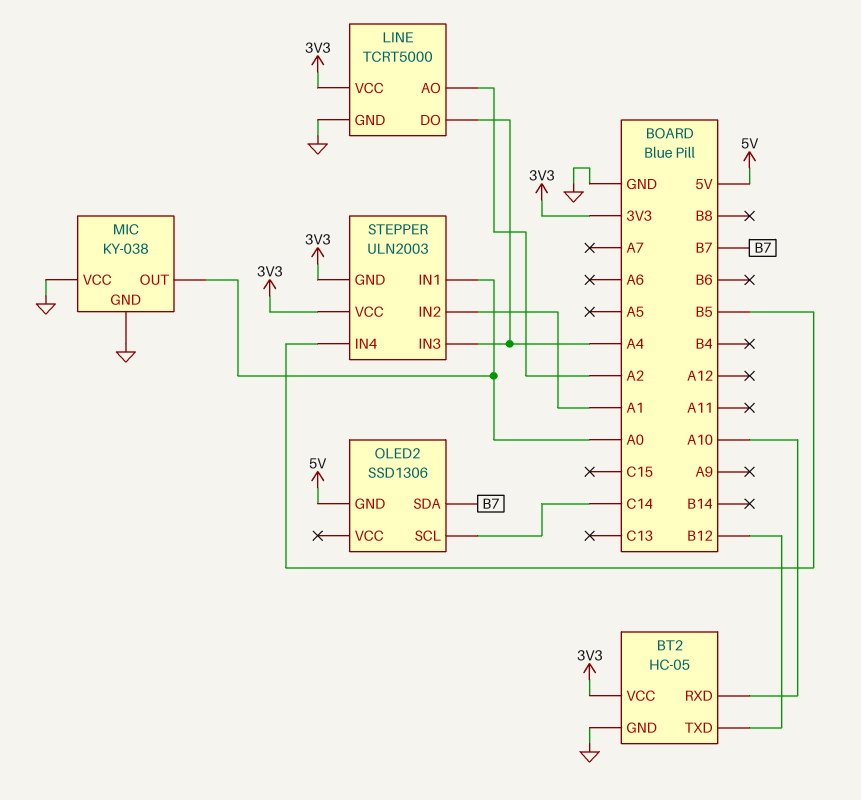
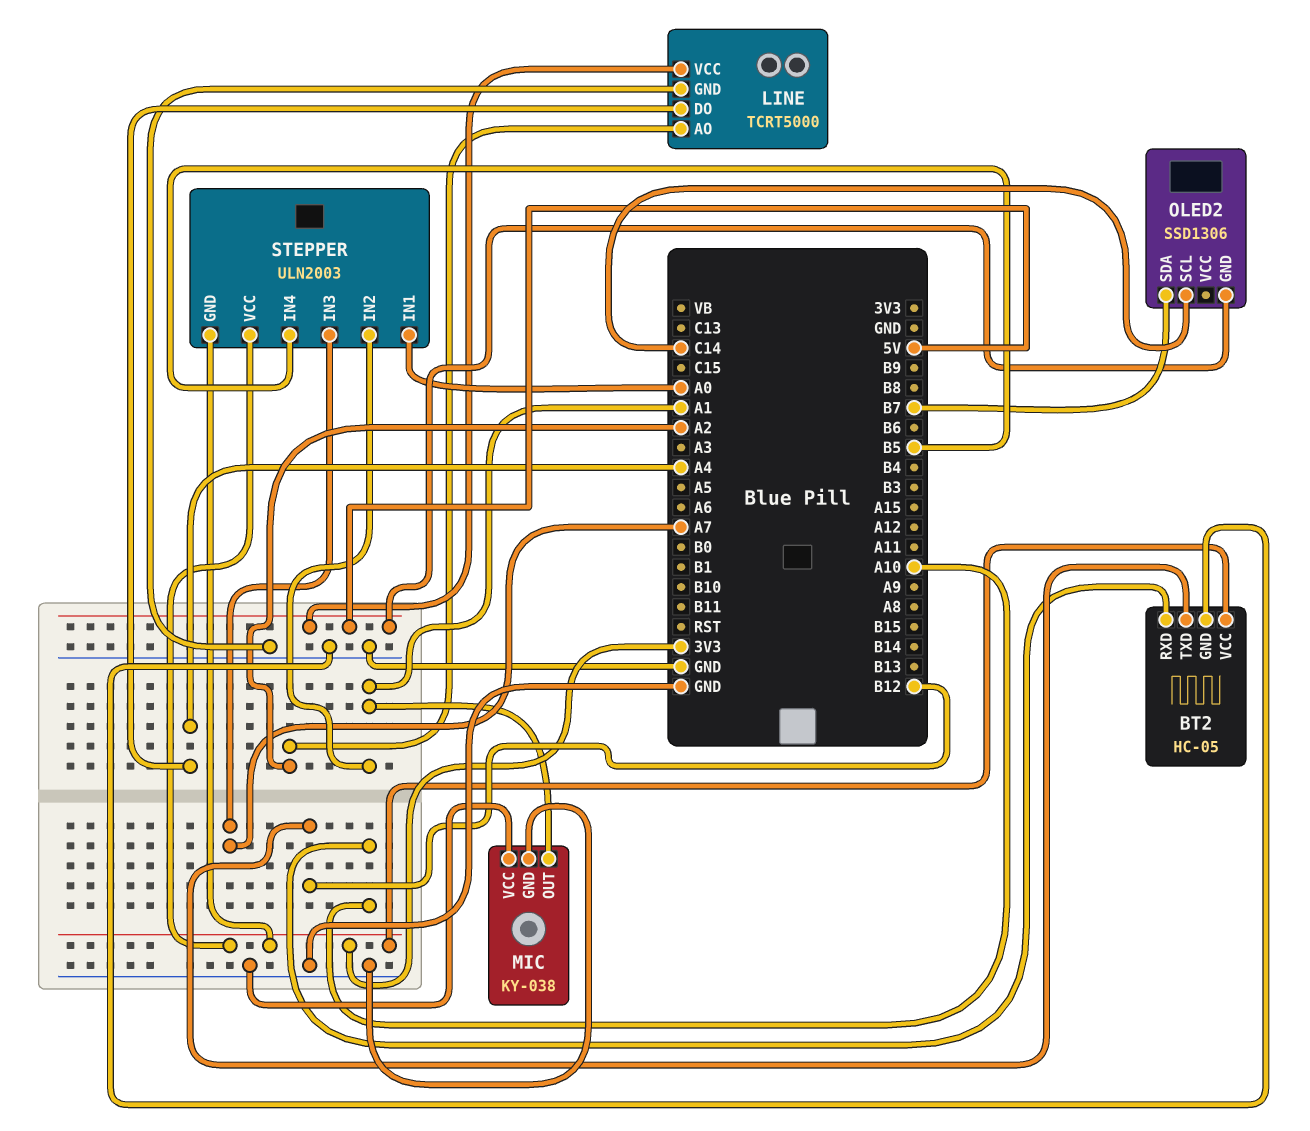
LINE pin VCC: 3V3 -> 5V
MIC pin OUT: A0 -> A1
STEPPER pin IN3: A4 -> A7

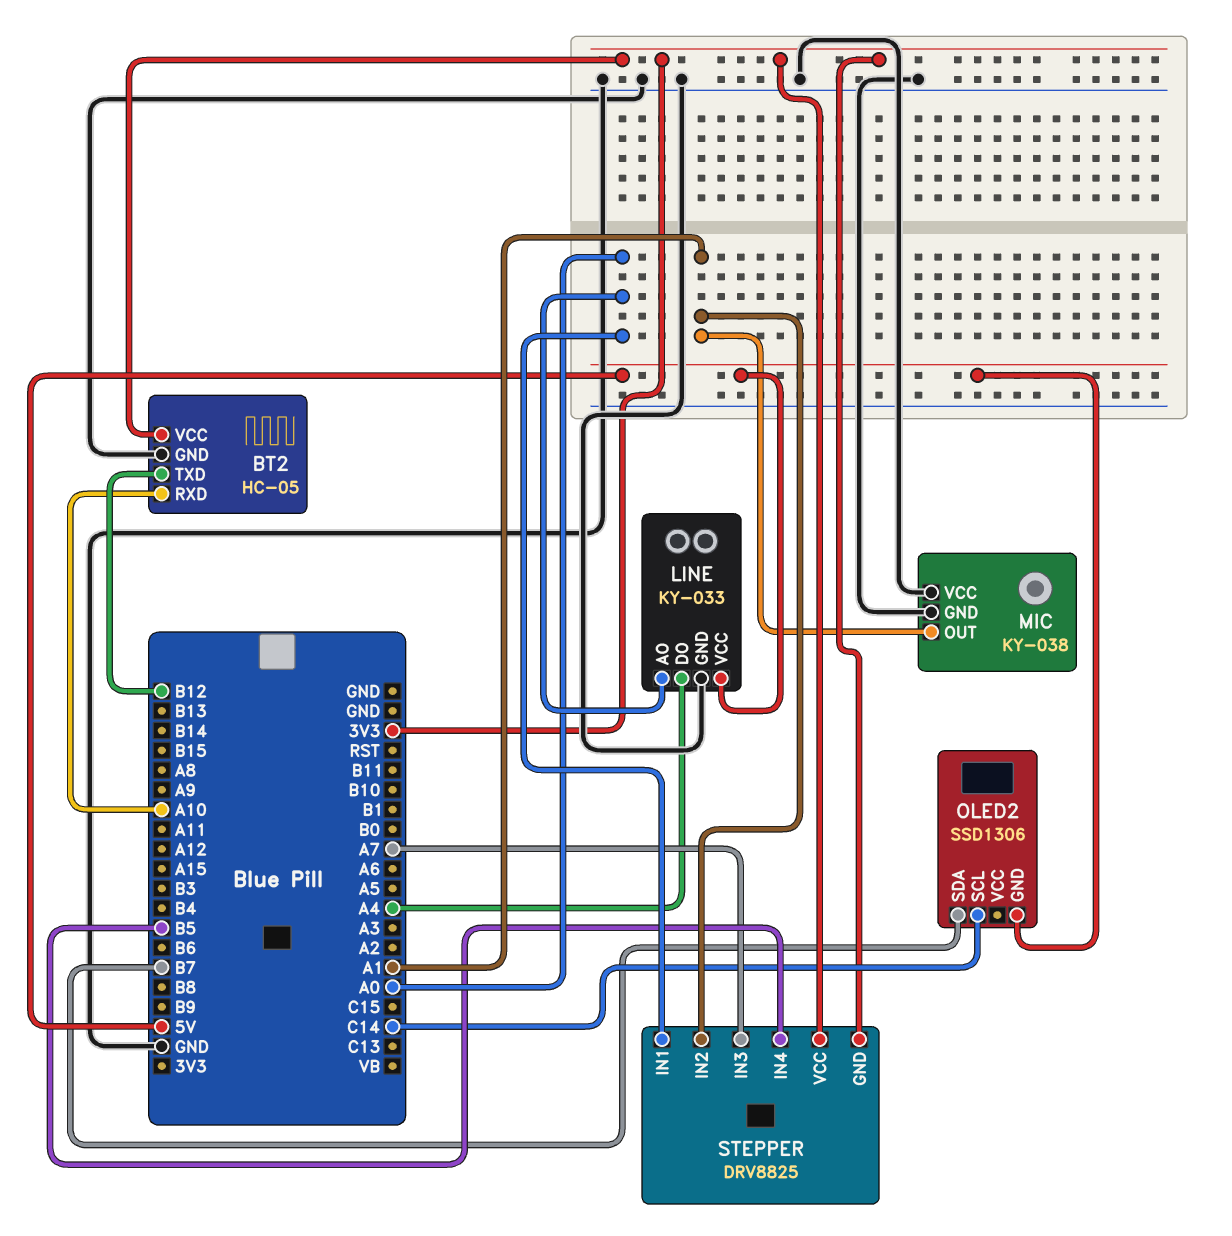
LINE: TCRT5000 -> KY-033
LINE pin AO: A2 -> A0
STEPPER: ULN2003 -> DRV8825

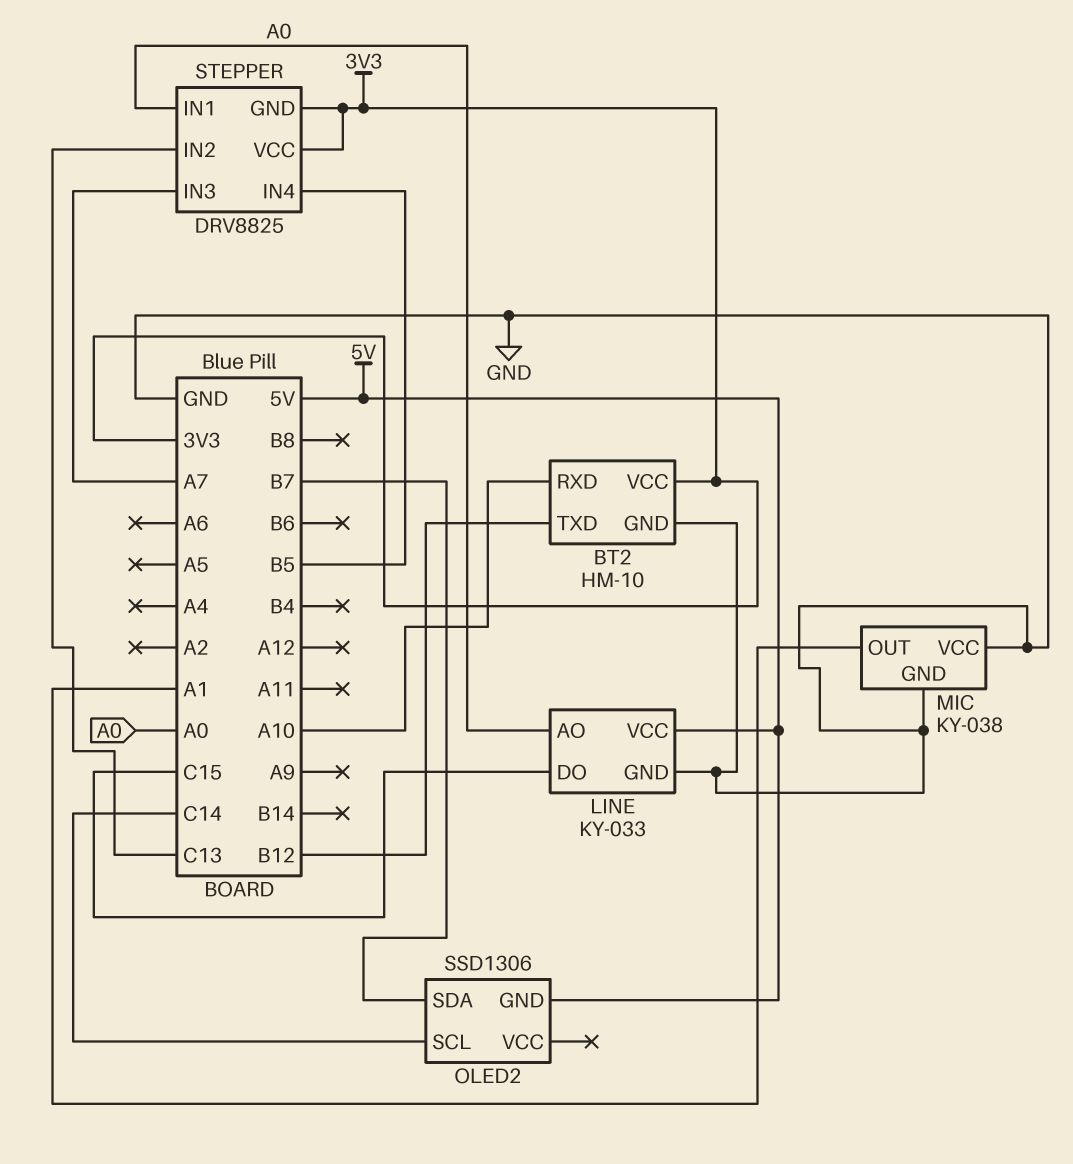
BT2: HC-05 -> HM-10
LINE pin DO: A4 -> C15
STEPPER pin IN2: A1 -> C13

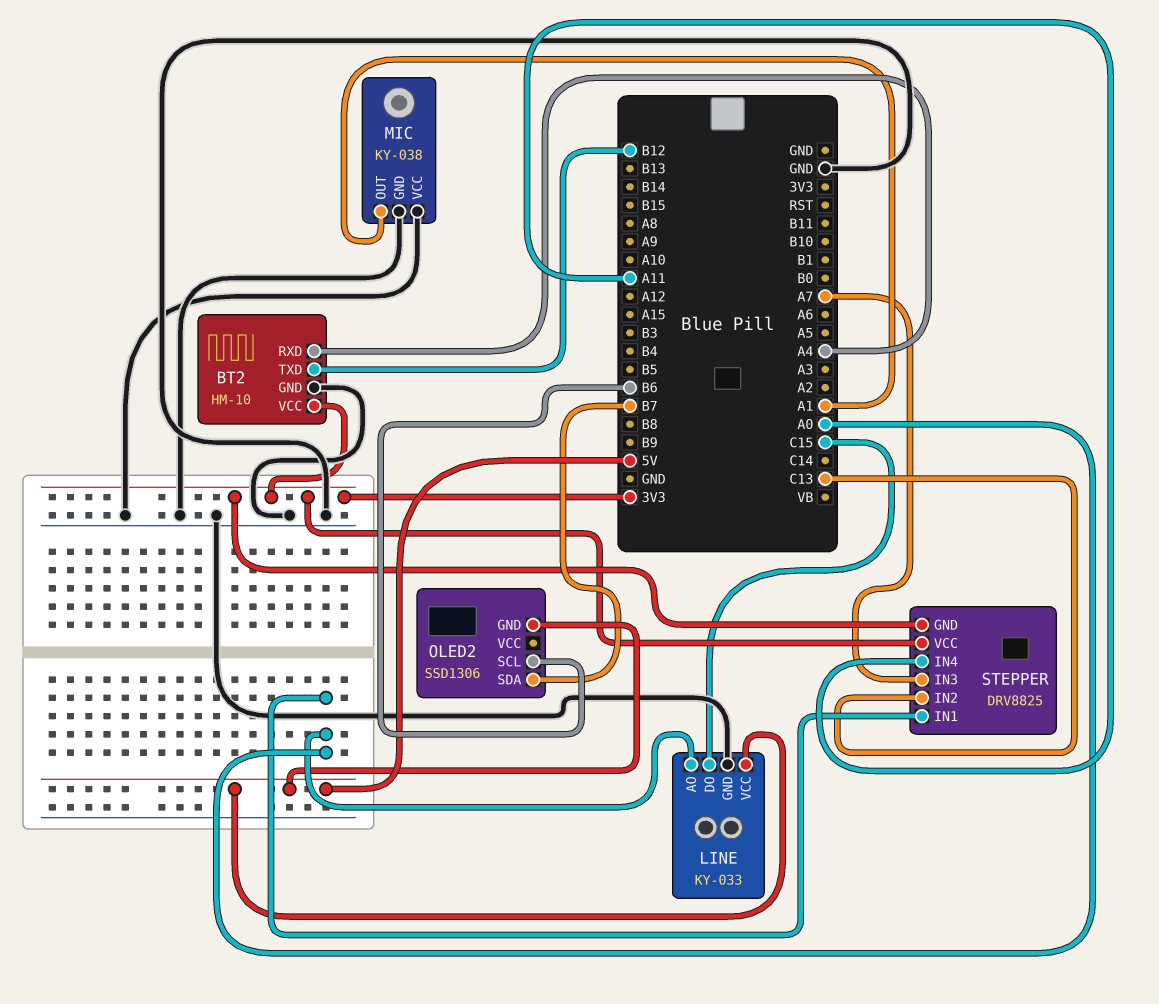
BT2 pin RXD: A10 -> A4
OLED2 pin SCL: C14 -> B6
STEPPER pin IN4: B5 -> A11

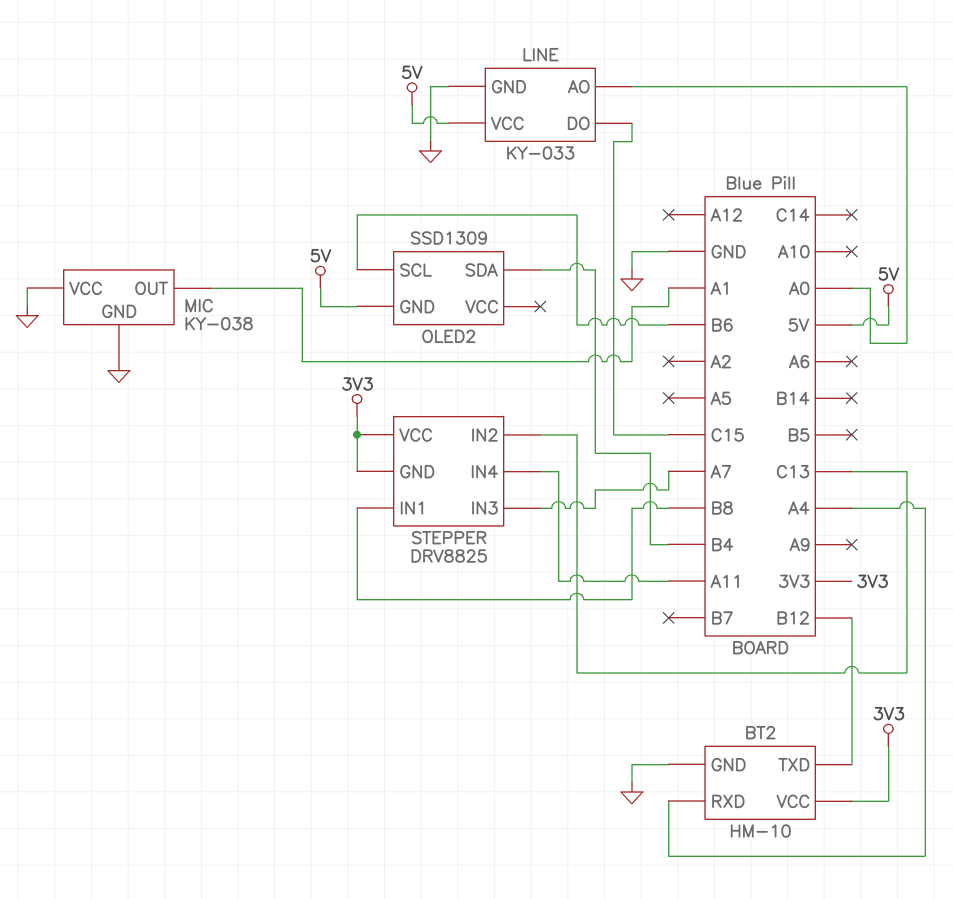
OLED2: SSD1306 -> SSD1309
OLED2 pin SDA: B7 -> B4
STEPPER pin IN1: A0 -> B8

